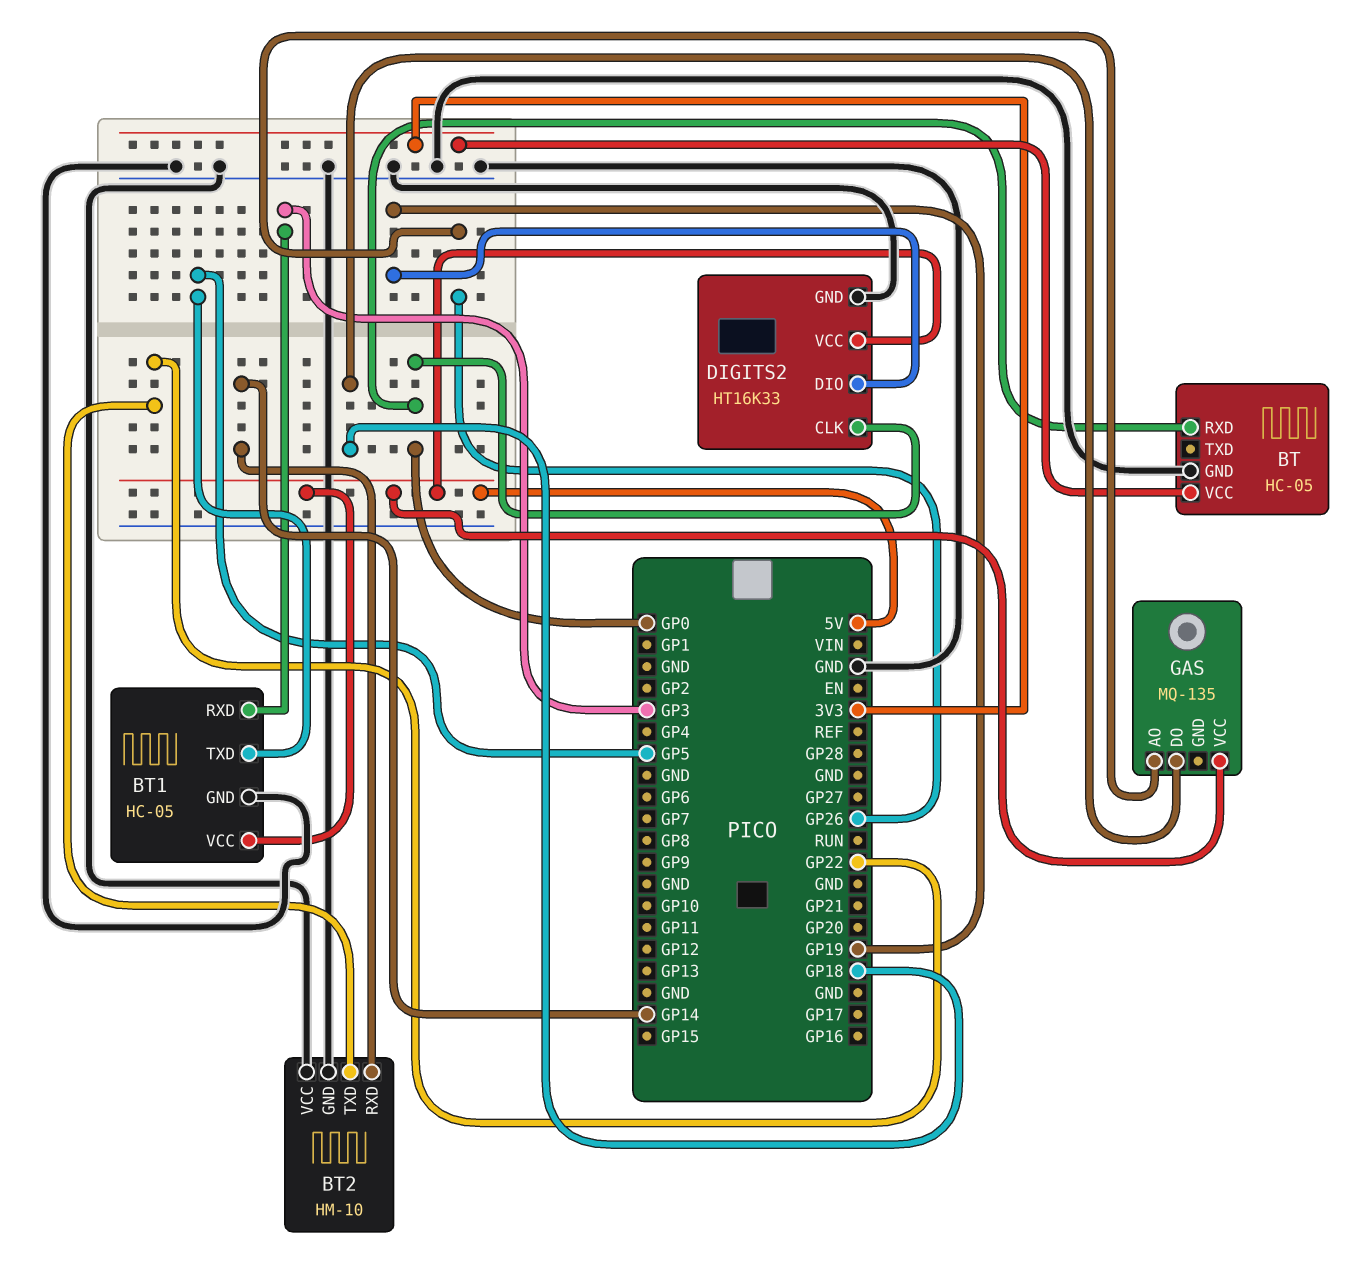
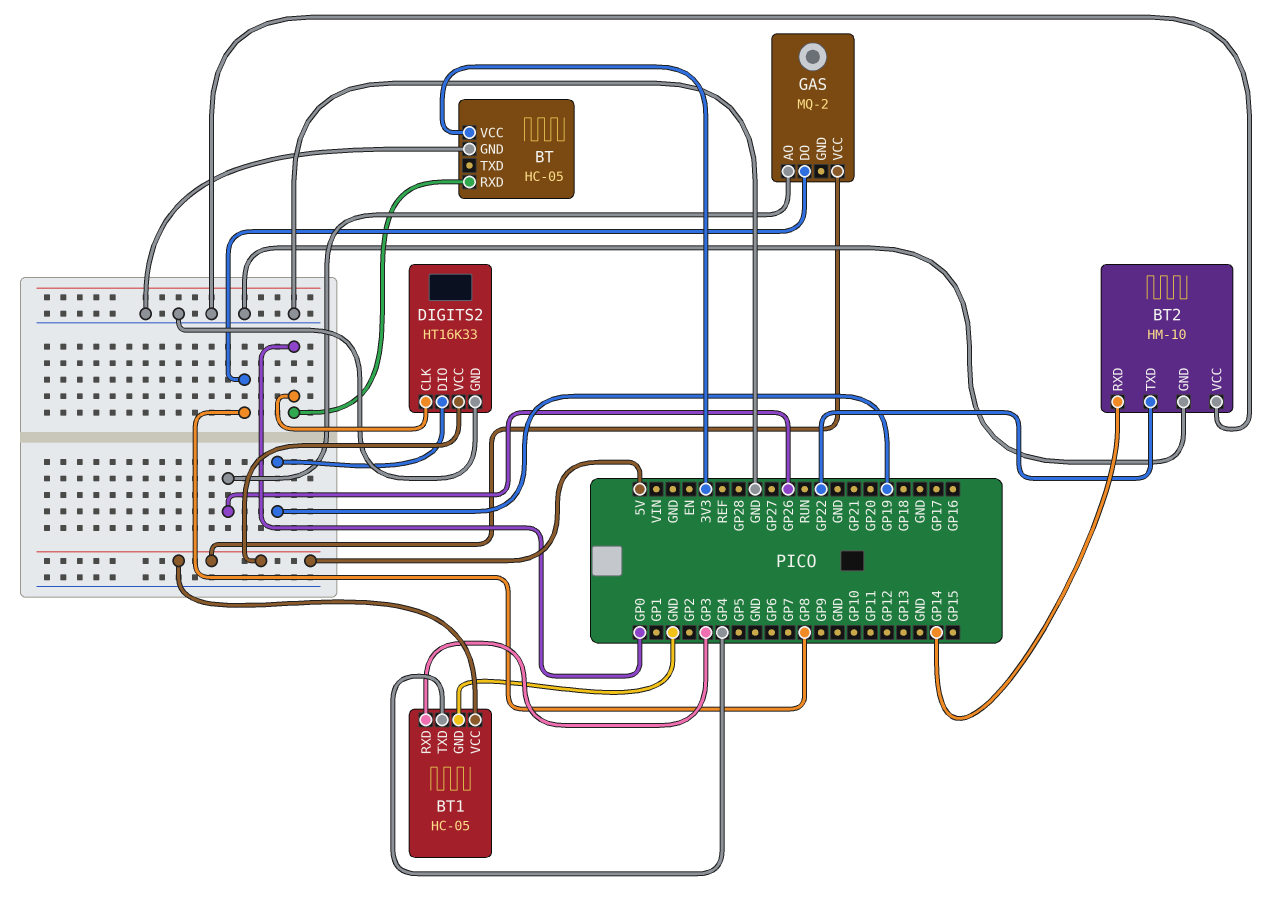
BT1 pin TXD: GP5 -> GP4
GAS: MQ-135 -> MQ-2
GAS pin DO: GP18 -> GP8

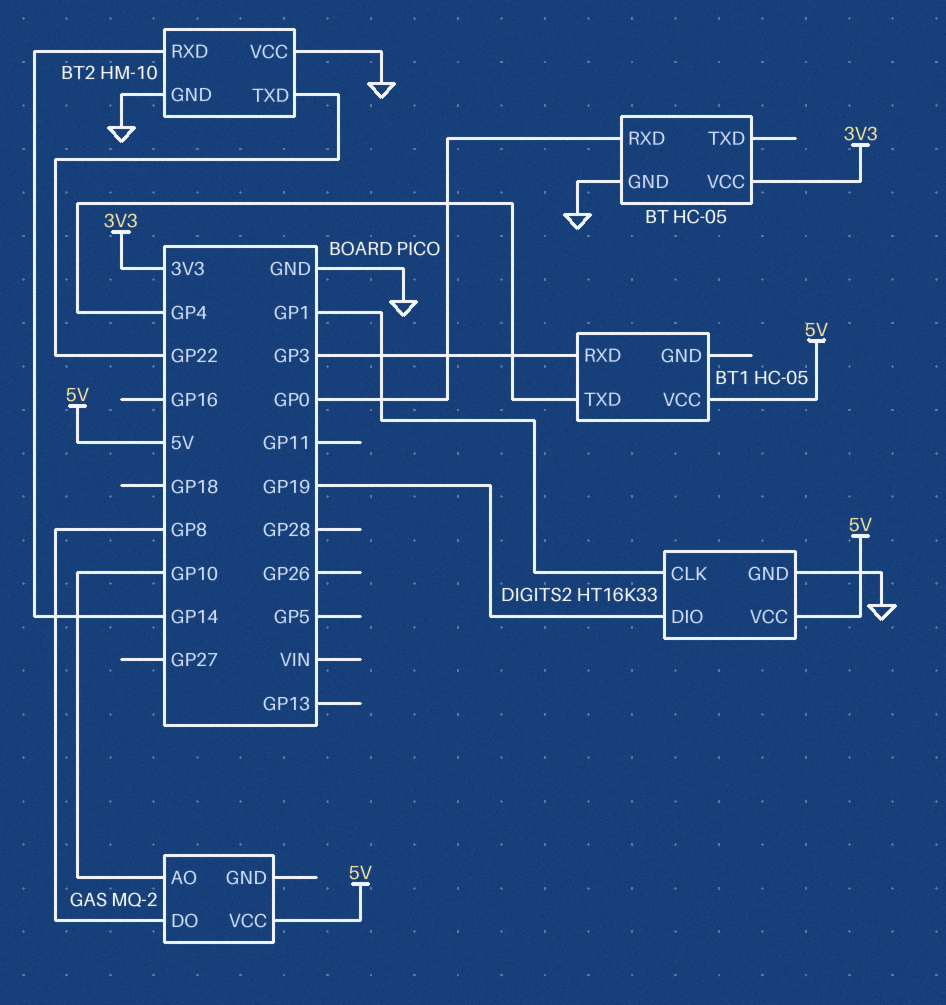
BT1 pin GND: GND -> none
DIGITS2 pin CLK: GP0 -> GP1
GAS pin AO: GP26 -> GP10

